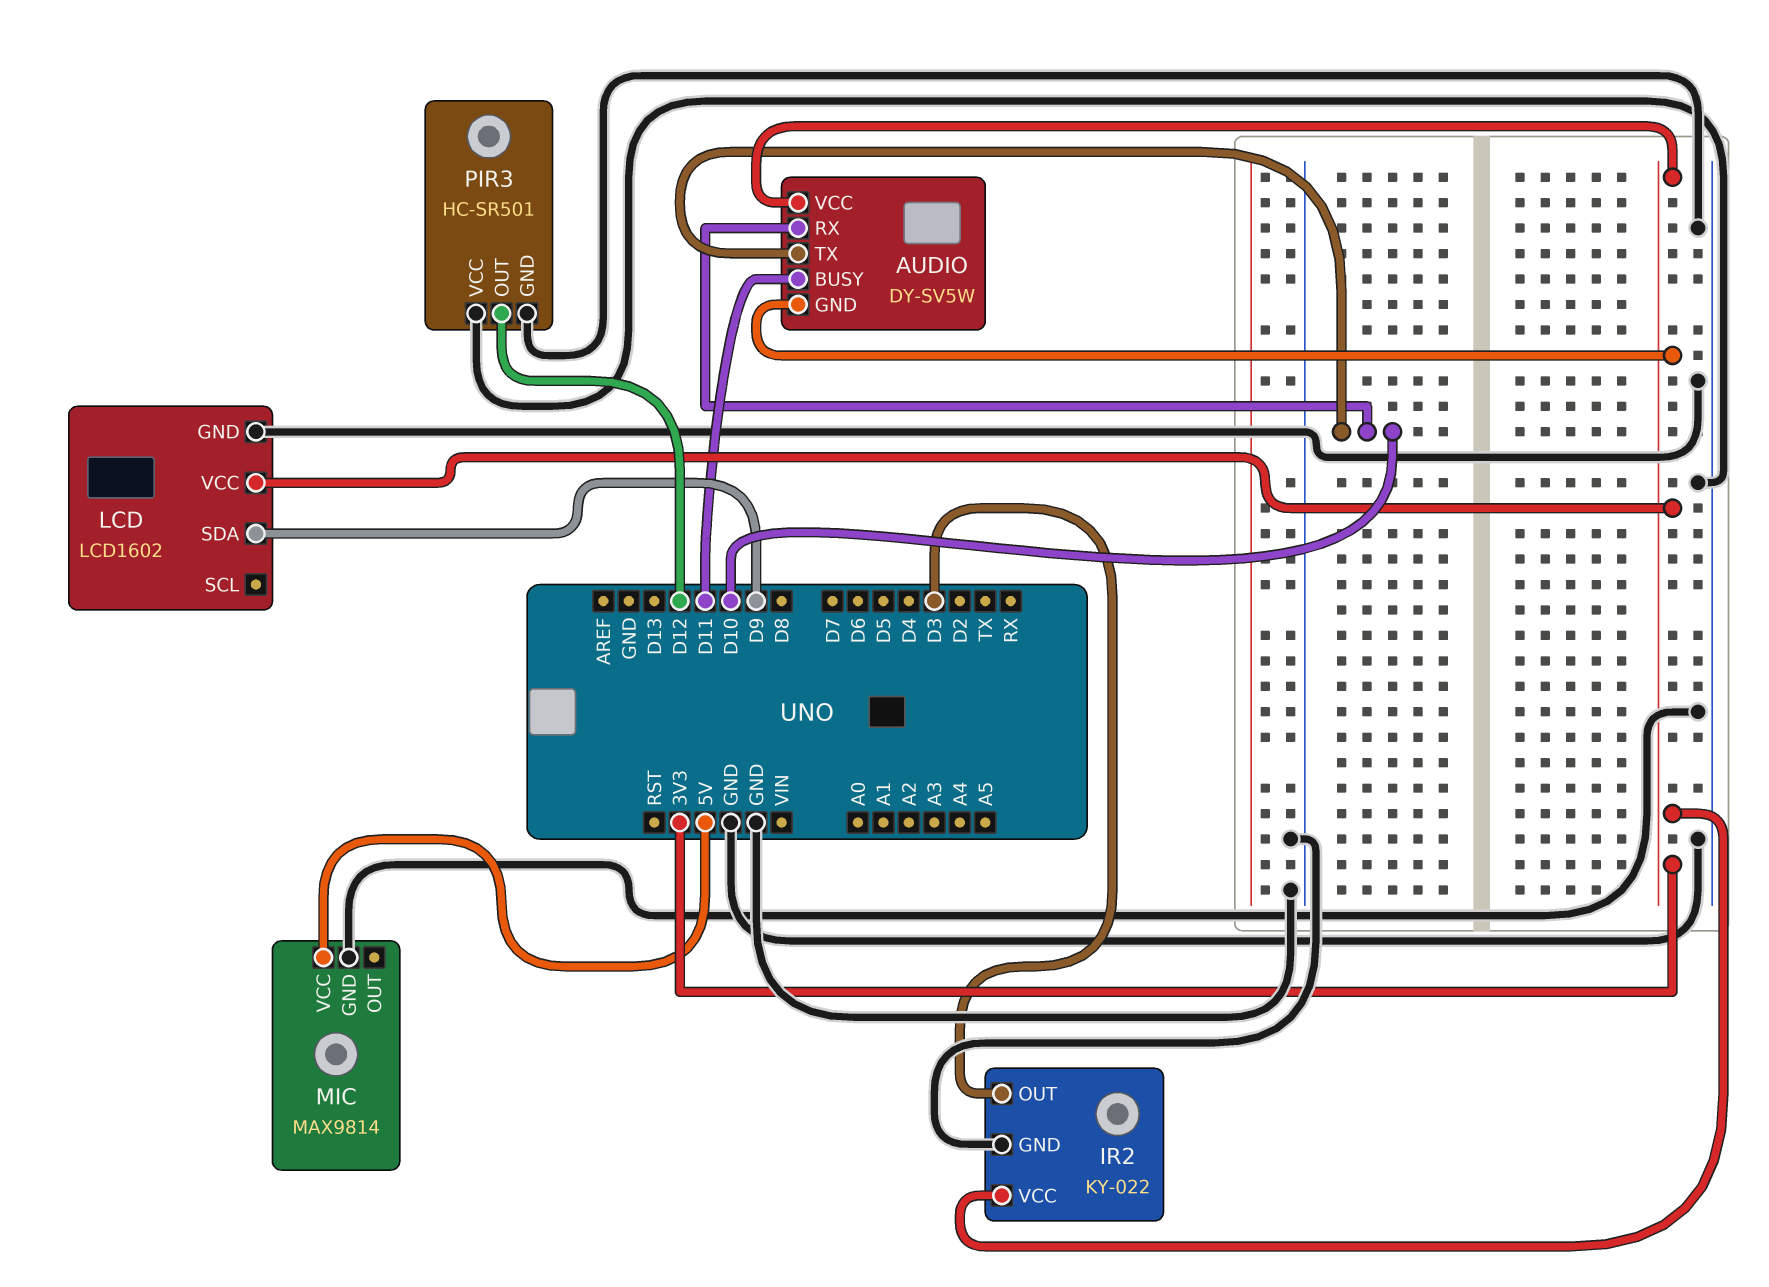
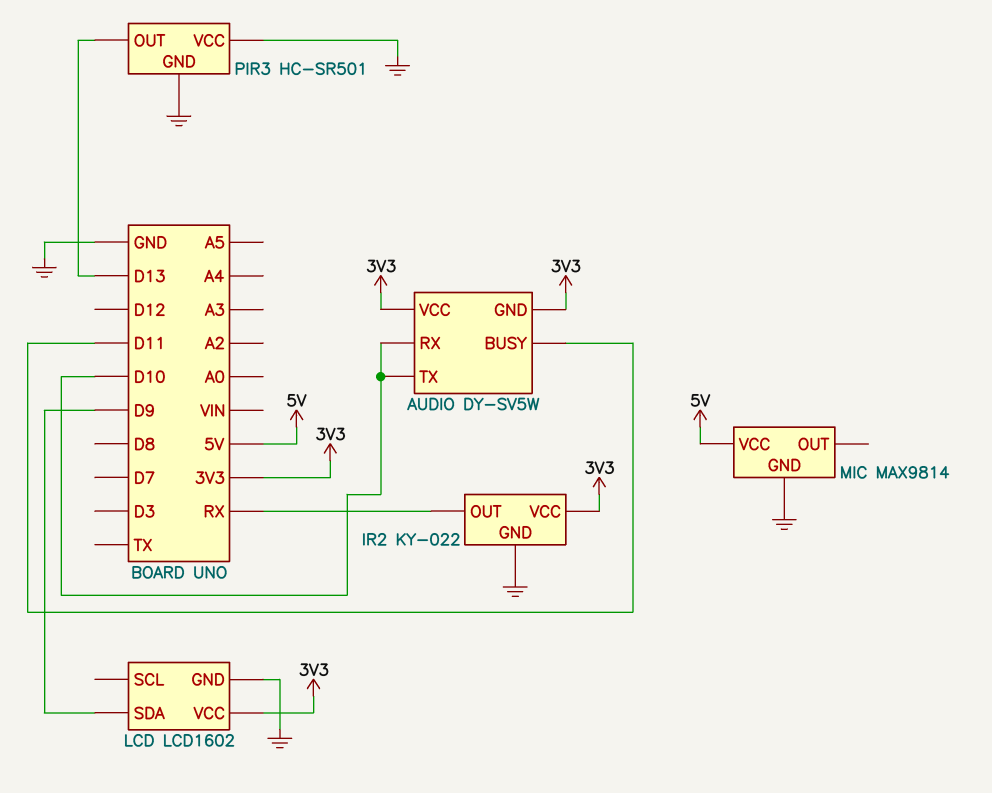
IR2 pin OUT: D3 -> RX
PIR3 pin OUT: D12 -> D13

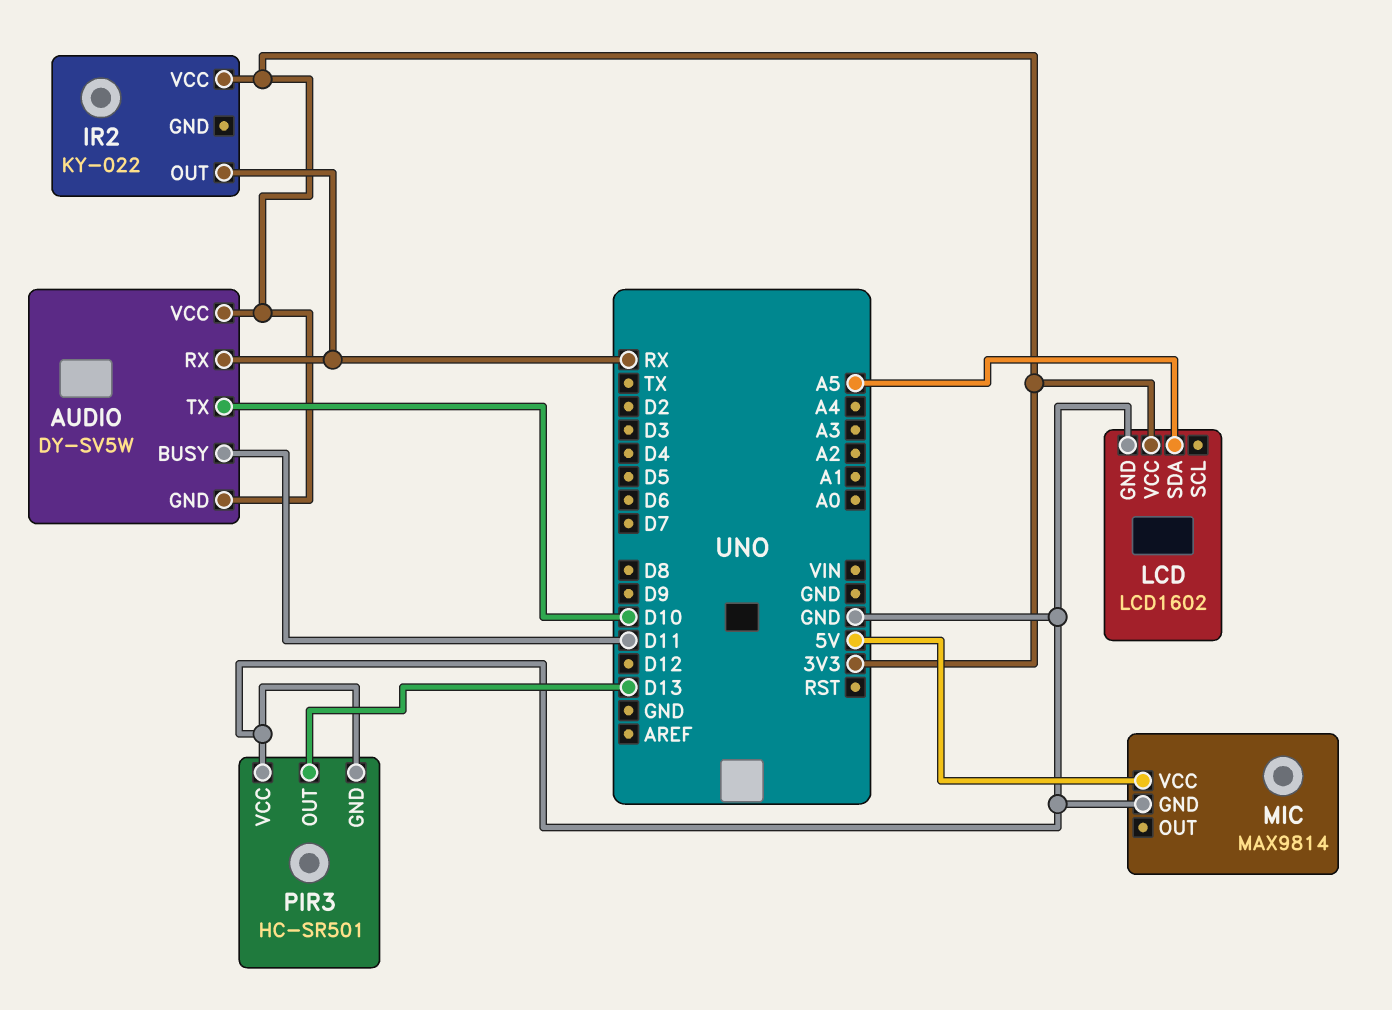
AUDIO pin RX: D10 -> RX
IR2 pin GND: GND -> none
LCD pin SDA: D9 -> A5

